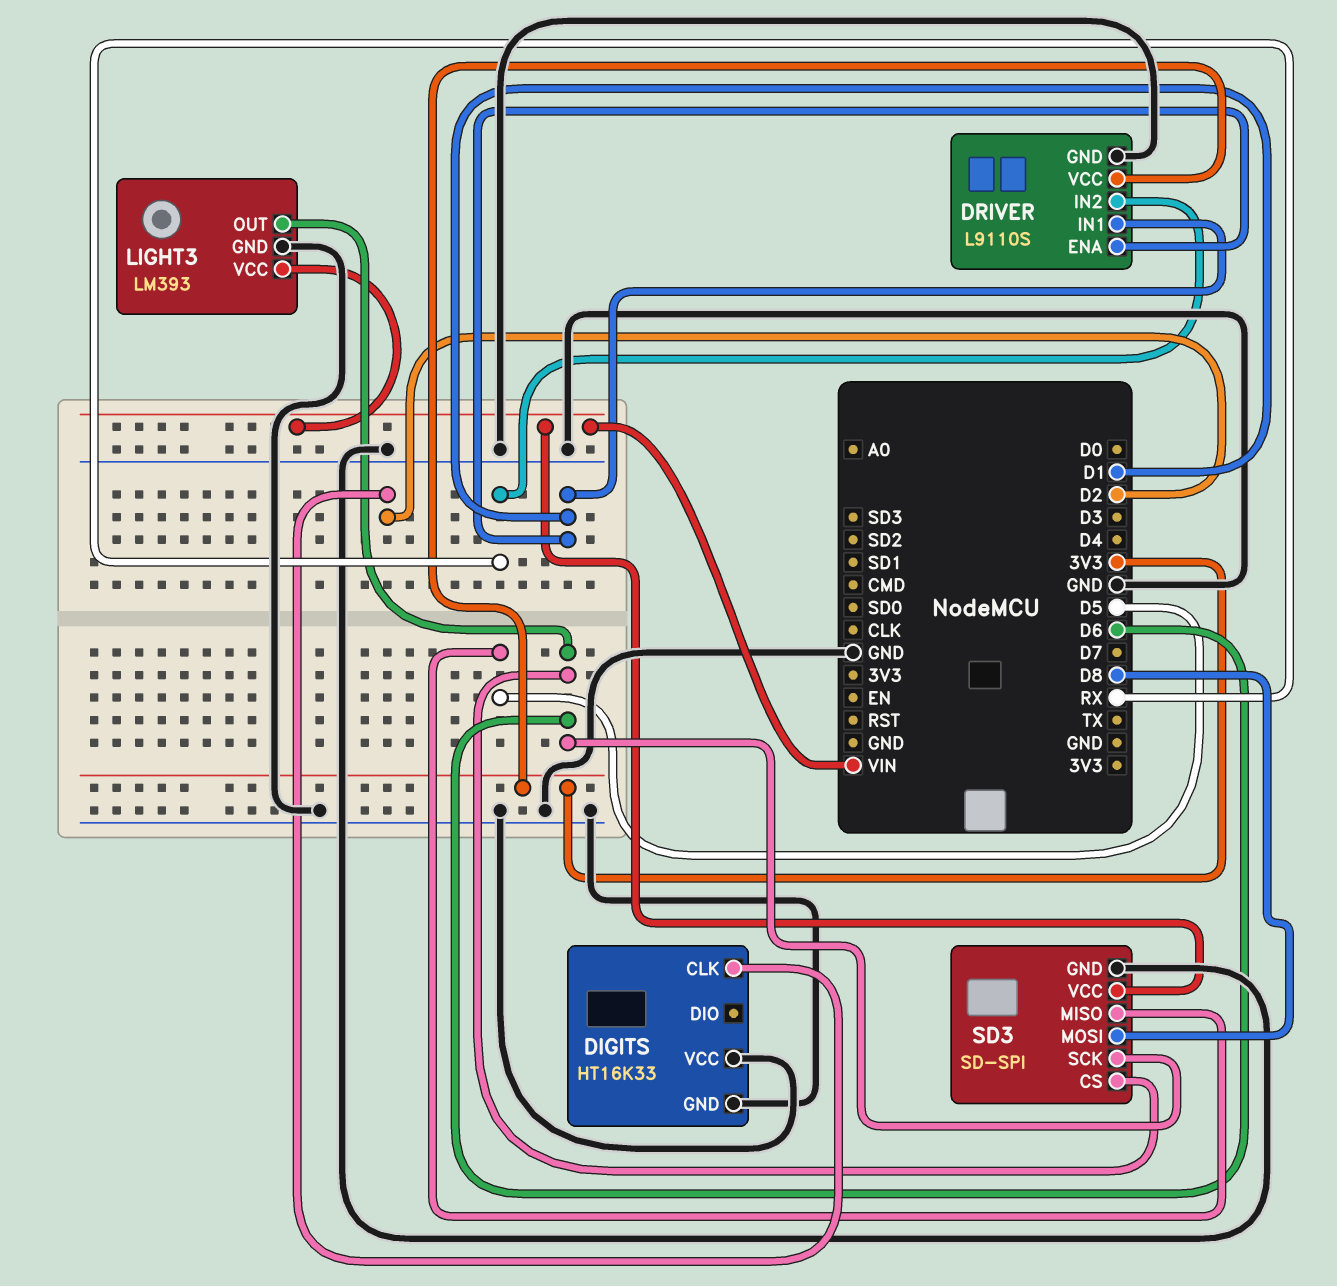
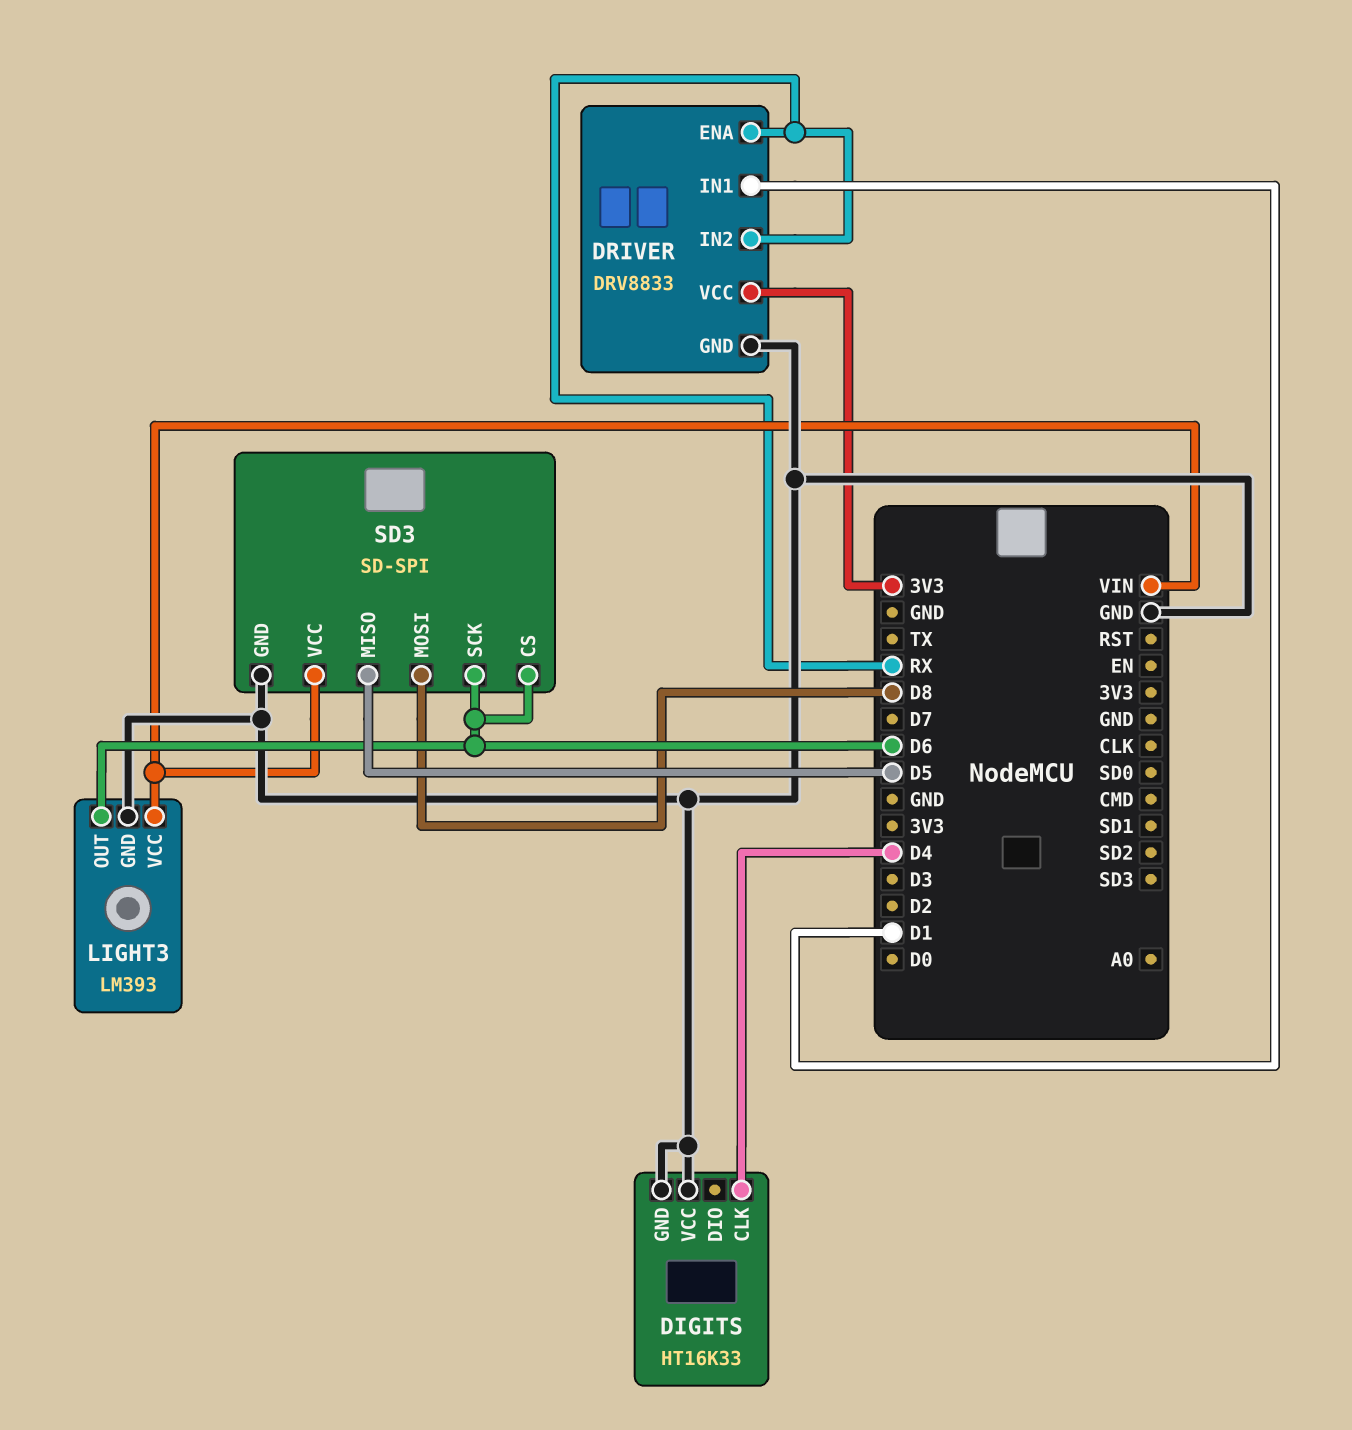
DIGITS pin CLK: D2 -> D4
DRIVER: L9110S -> DRV8833
DRIVER pin ENA: D1 -> RX

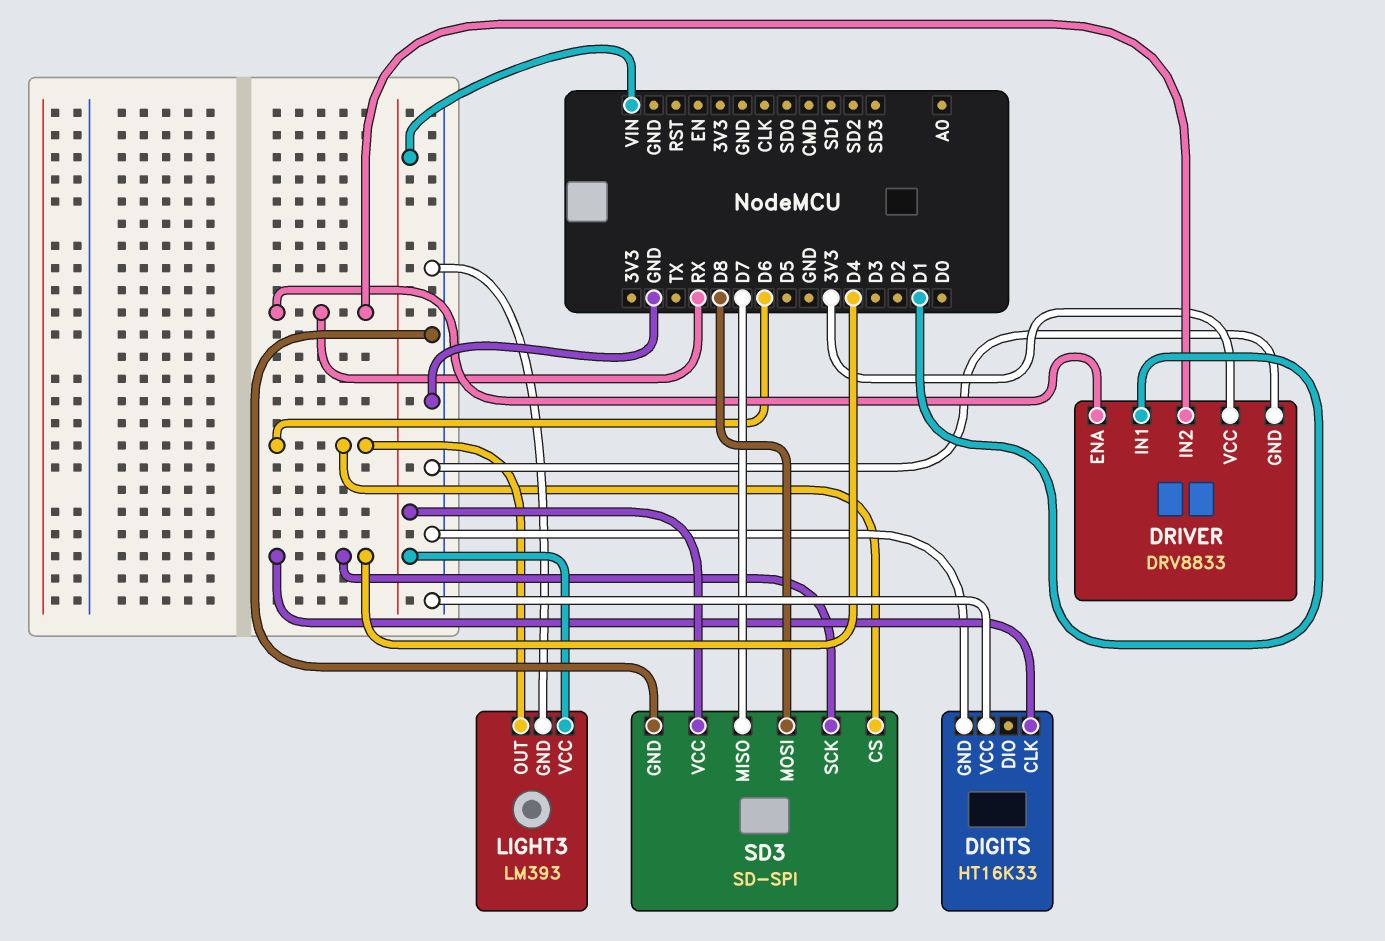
SD3 pin MISO: D5 -> D7
SD3 pin SCK: D6 -> D4

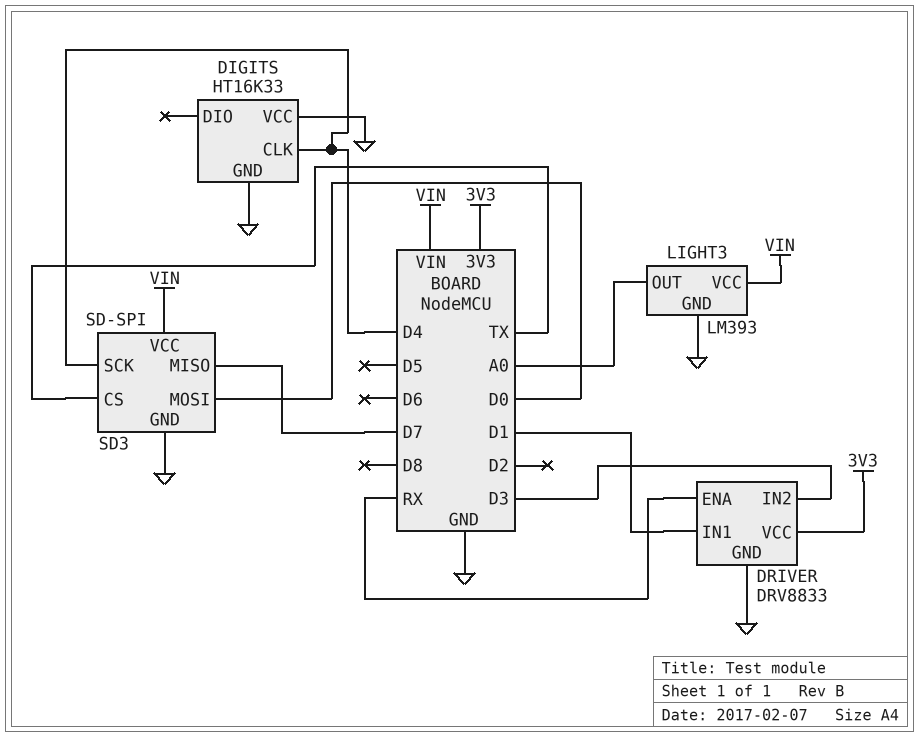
DRIVER pin IN2: RX -> D3
LIGHT3 pin OUT: D6 -> A0
SD3 pin CS: D6 -> TX
SD3 pin MOSI: D8 -> D0

